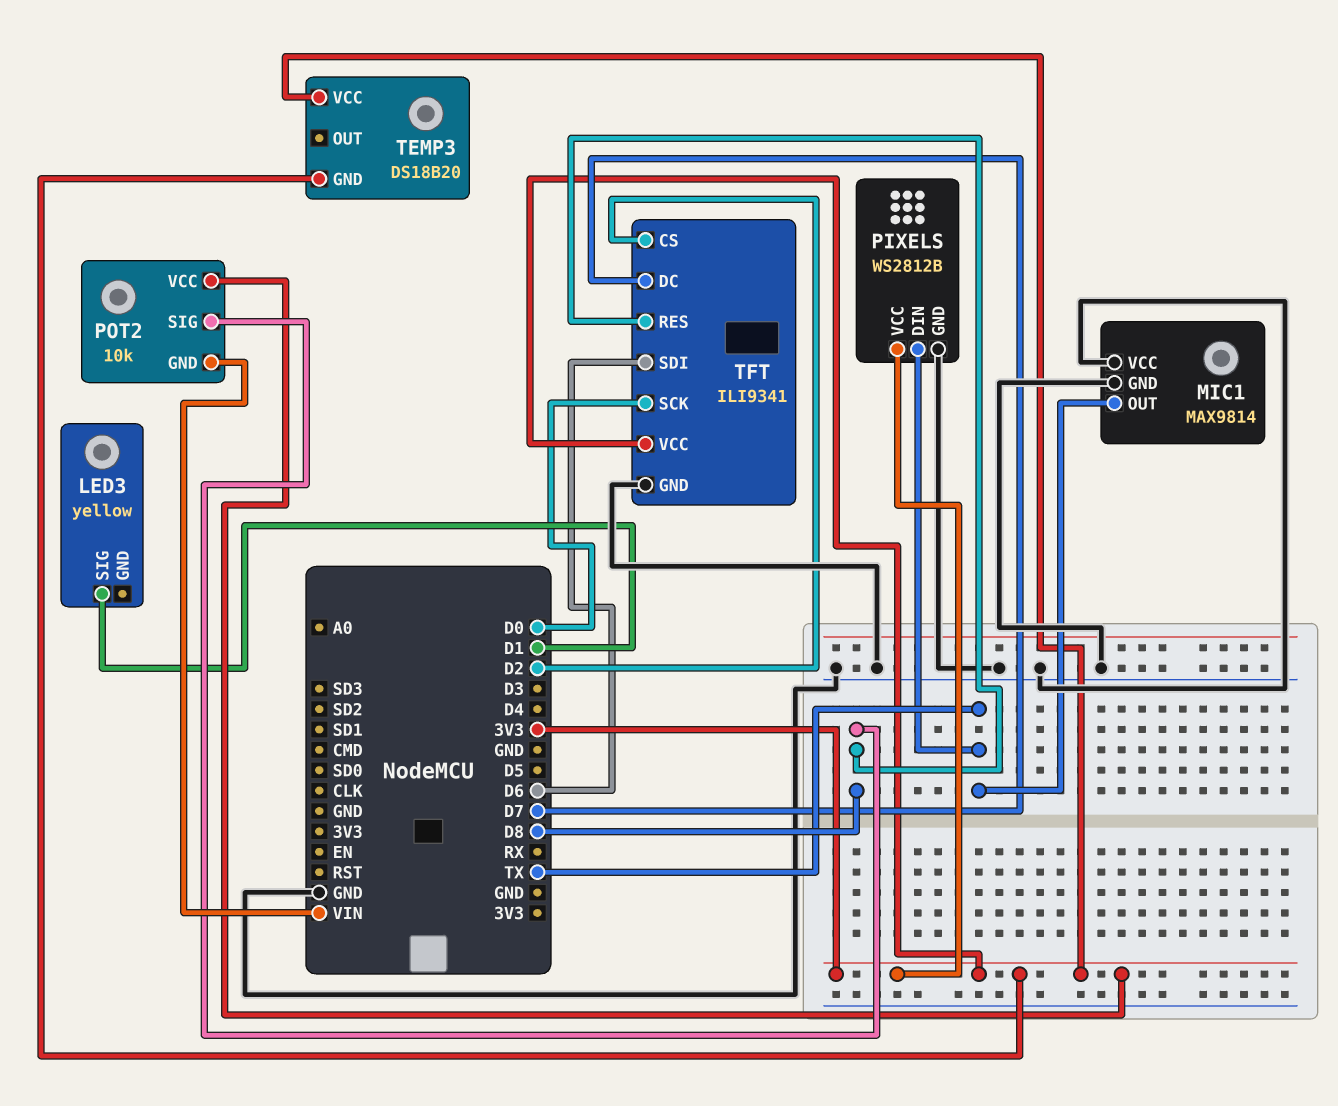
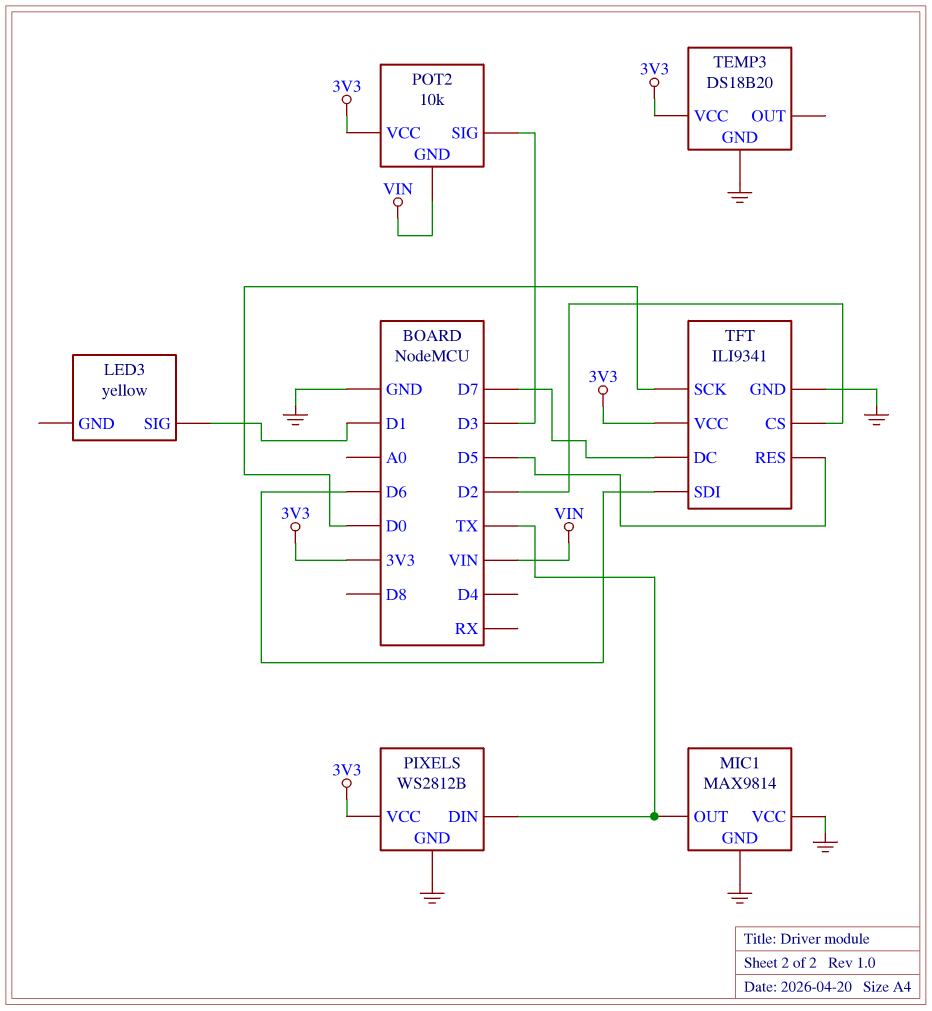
POT2 pin SIG: D8 -> D3
TEMP3 pin GND: 3V3 -> GND
TFT pin RES: D8 -> D5

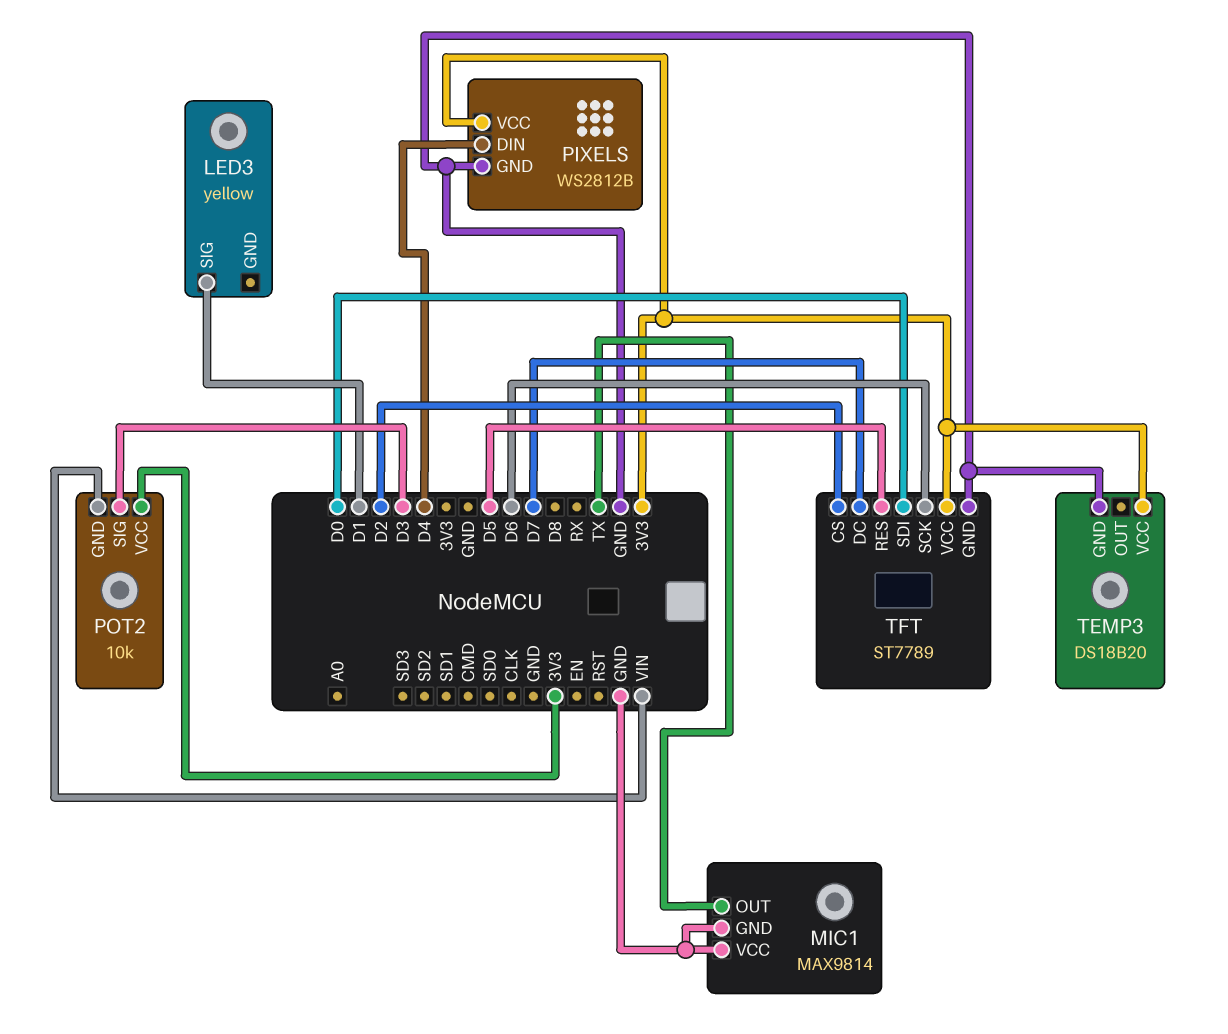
PIXELS pin DIN: TX -> D4
TFT: ILI9341 -> ST7789
TFT pin SCK: D0 -> D6
TFT pin SDI: D6 -> D0

